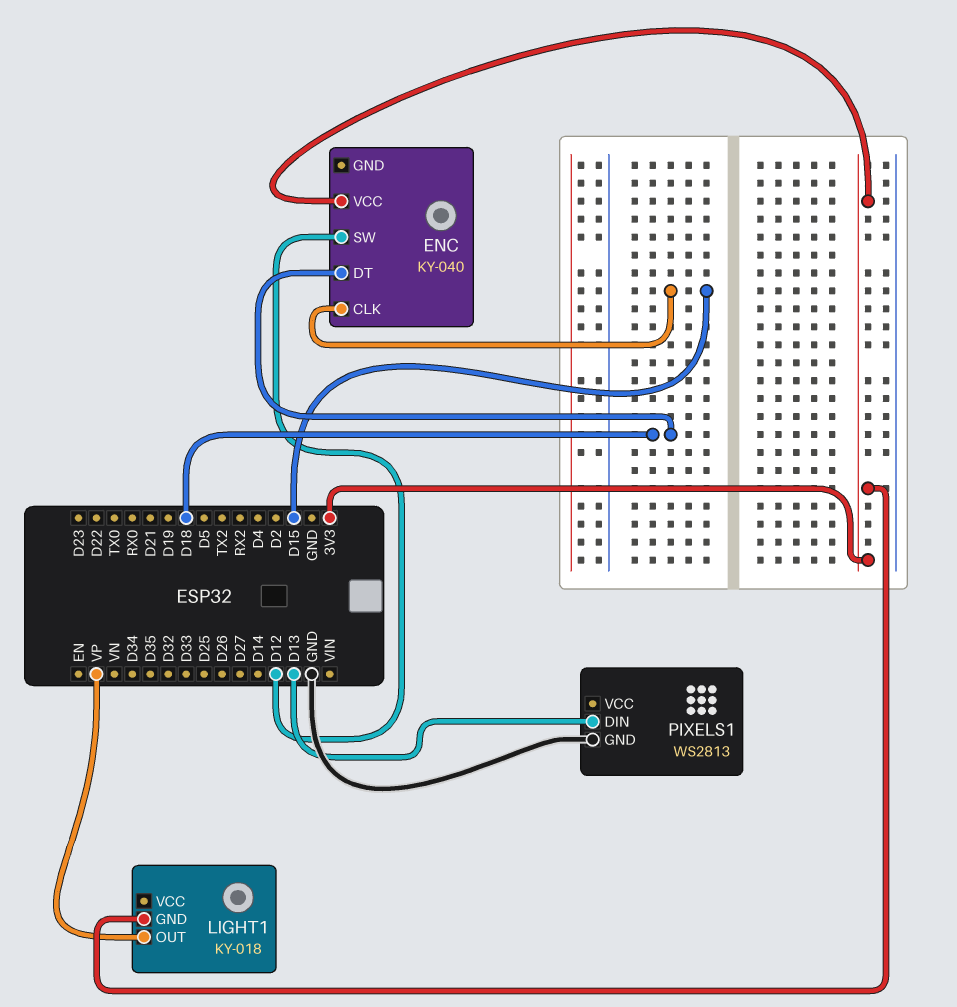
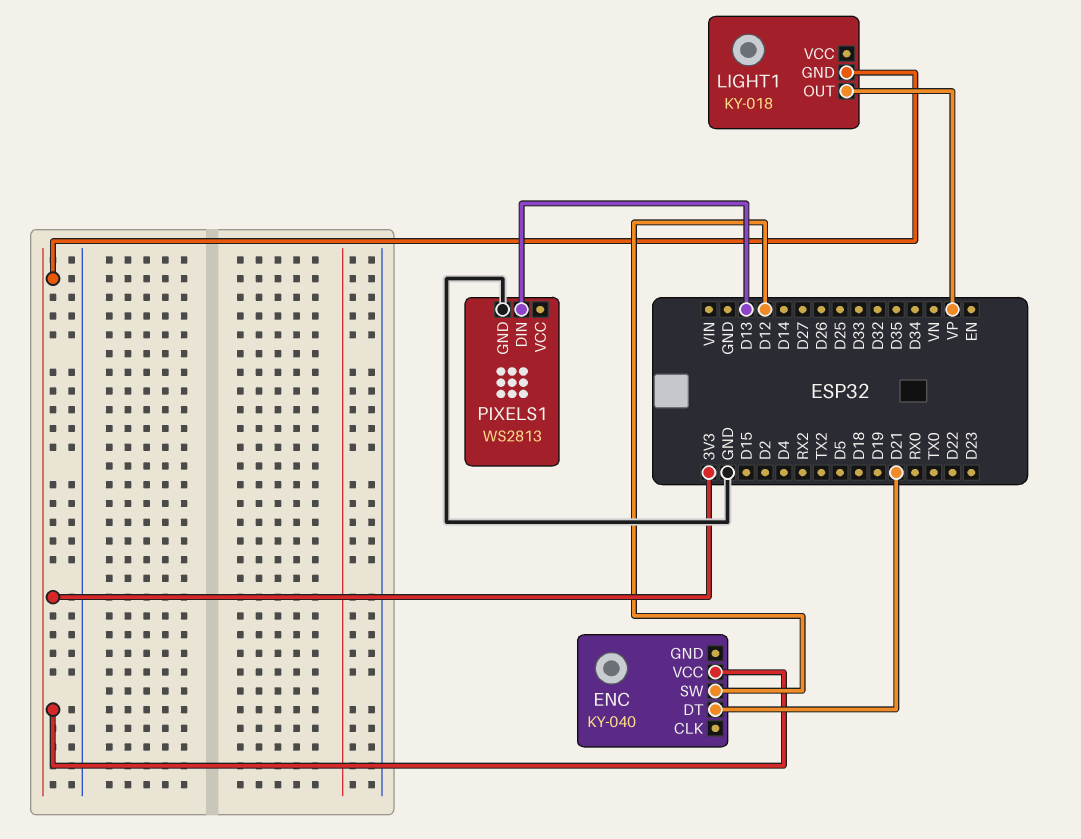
ENC pin CLK: D15 -> none
ENC pin DT: D18 -> D21

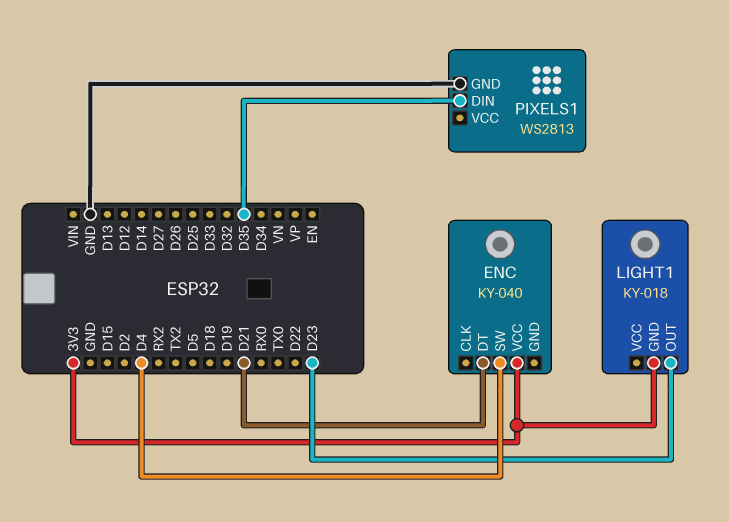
ENC pin SW: D12 -> D4
LIGHT1 pin OUT: VP -> D23
PIXELS1 pin DIN: D13 -> D35

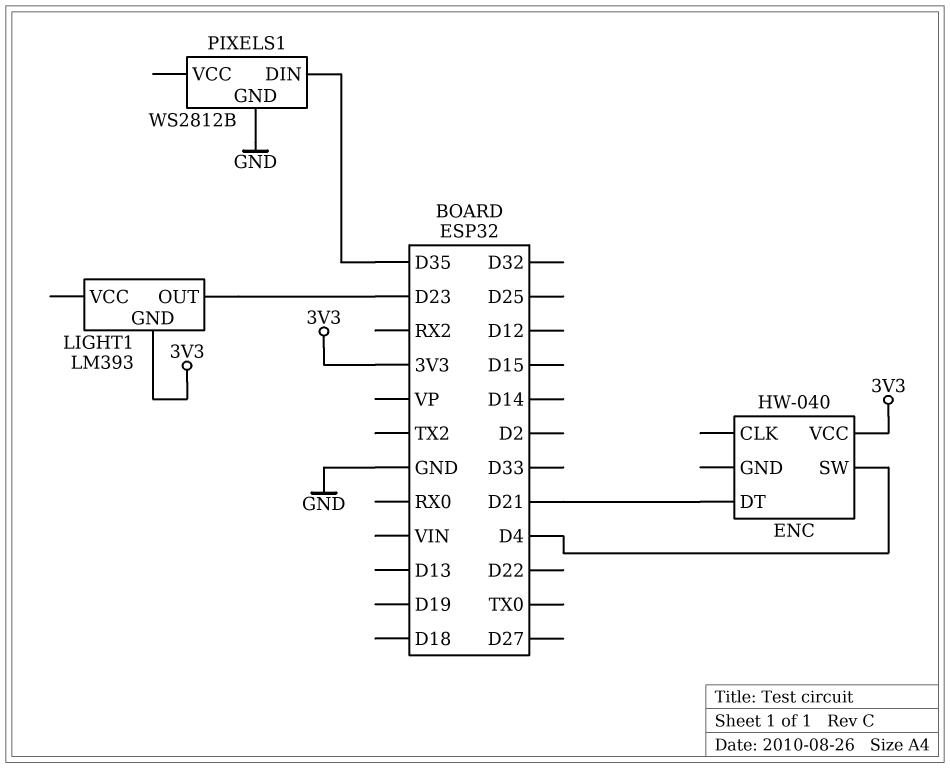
ENC: KY-040 -> HW-040
LIGHT1: KY-018 -> LM393
PIXELS1: WS2813 -> WS2812B

